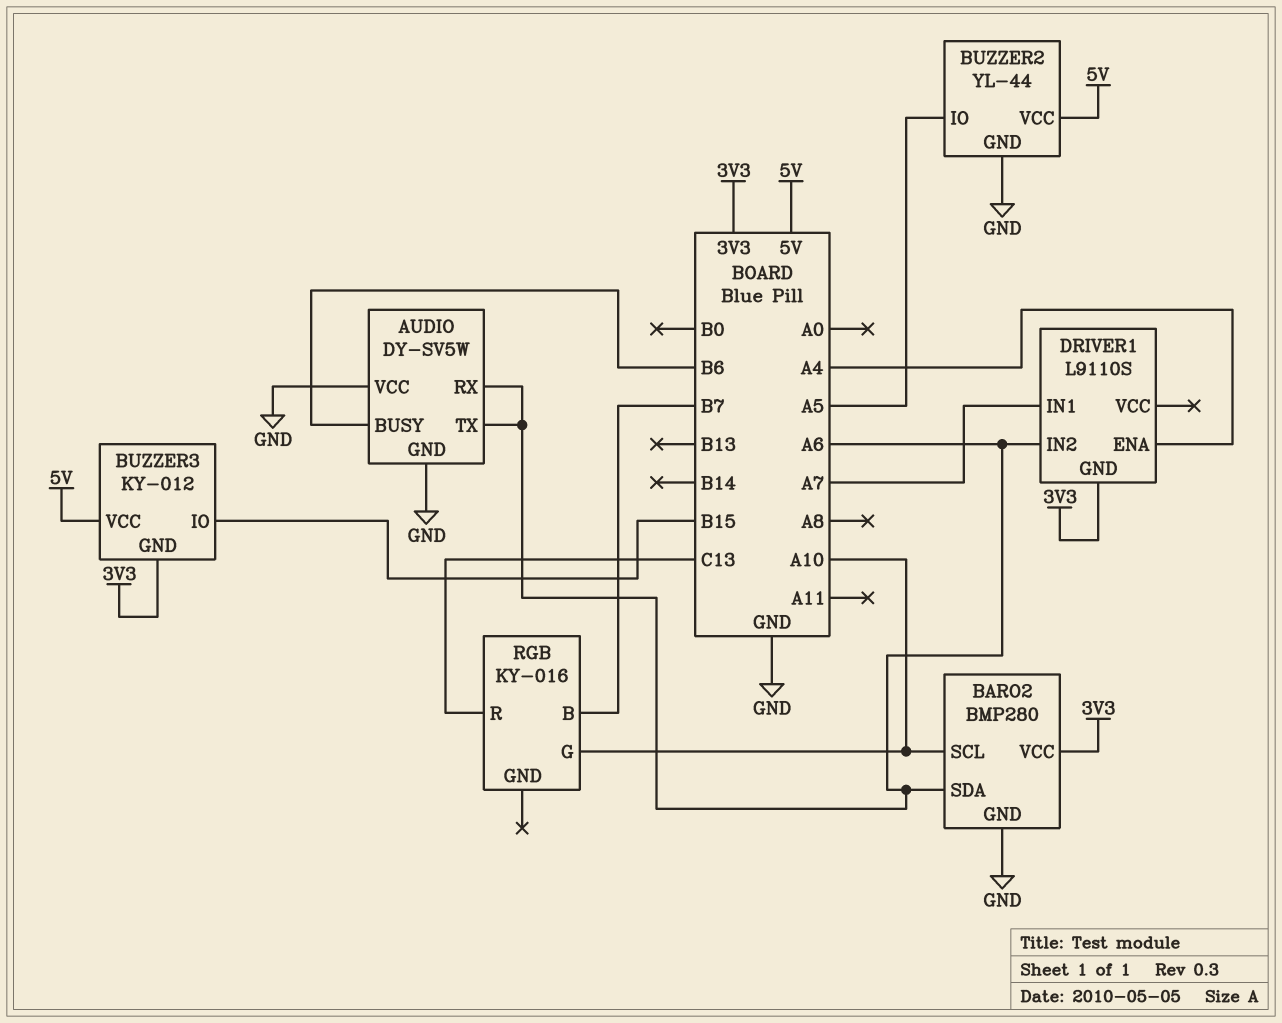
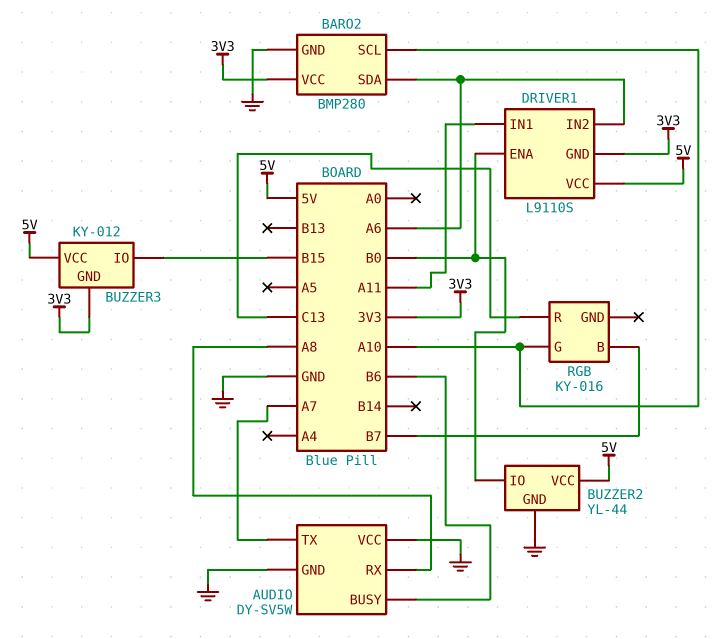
AUDIO pin RX: A6 -> A8
AUDIO pin TX: A6 -> A7
BUZZER2 pin IO: A5 -> B0
DRIVER1 pin ENA: A4 -> B0
DRIVER1 pin IN1: A7 -> A11
DRIVER1 pin VCC: none -> 5V

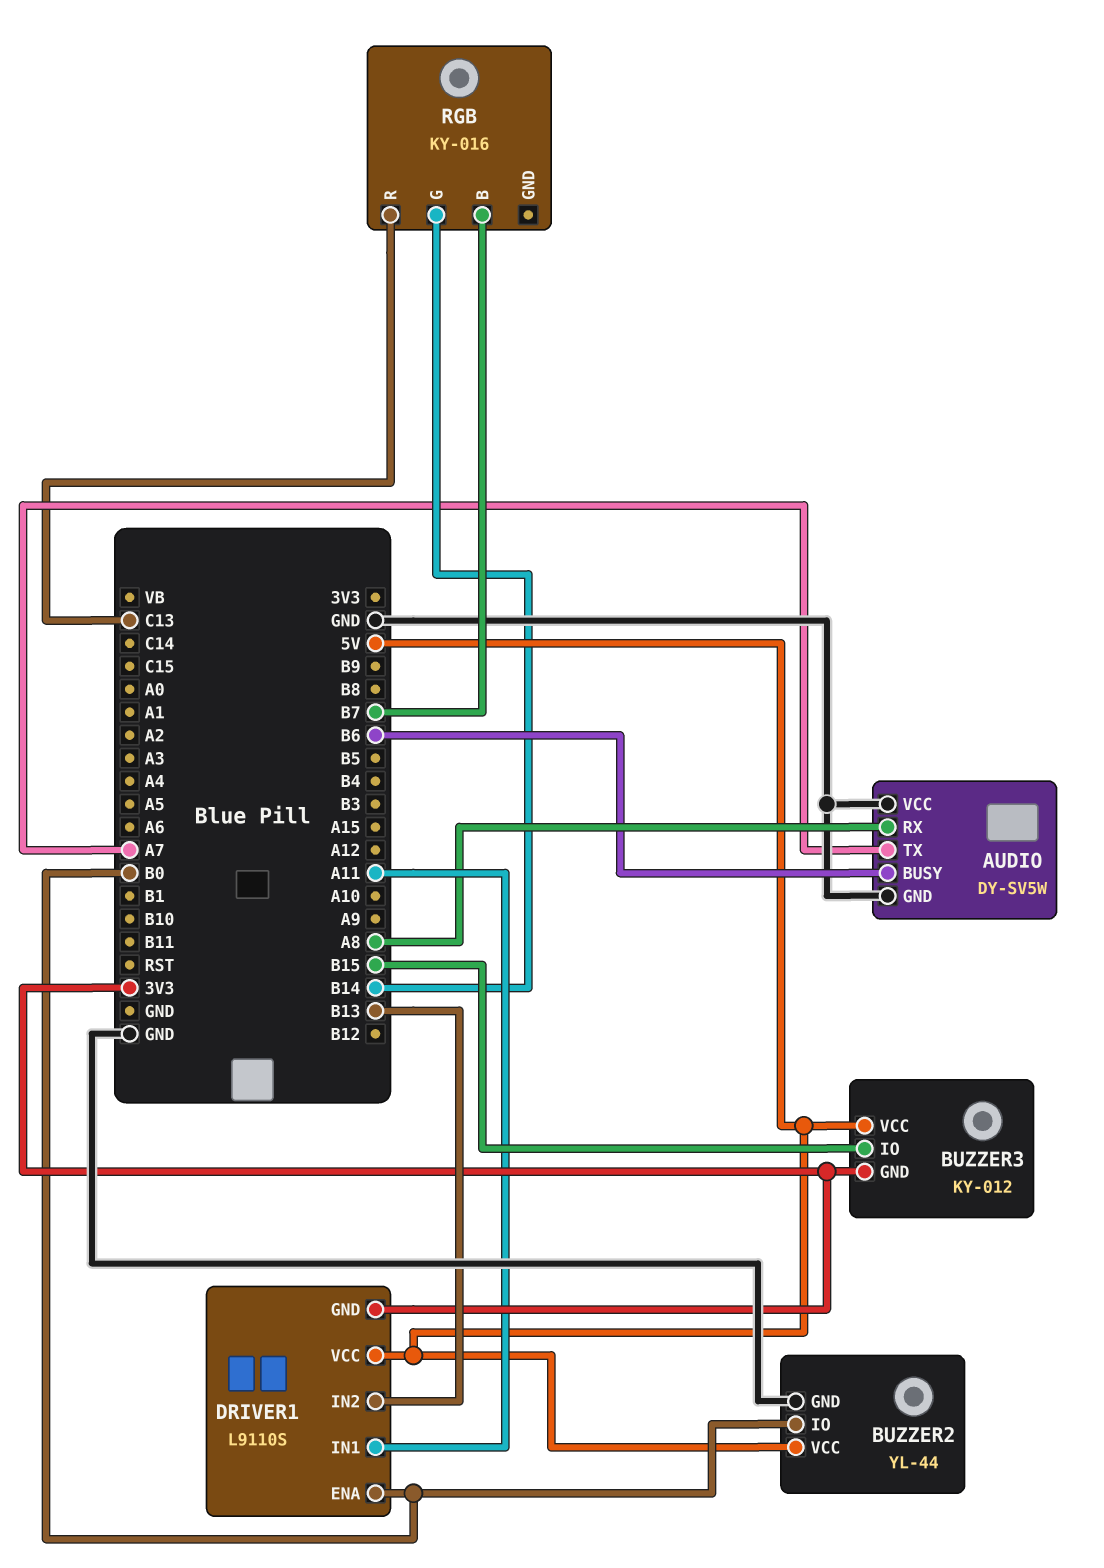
BARO2: BMP280 -> none
BARO2 pin GND: GND -> none
BARO2 pin SCL: A10 -> none
BARO2 pin SDA: A6 -> none
BARO2 pin VCC: 3V3 -> none
DRIVER1 pin IN2: A6 -> B13
RGB pin G: A10 -> B14

